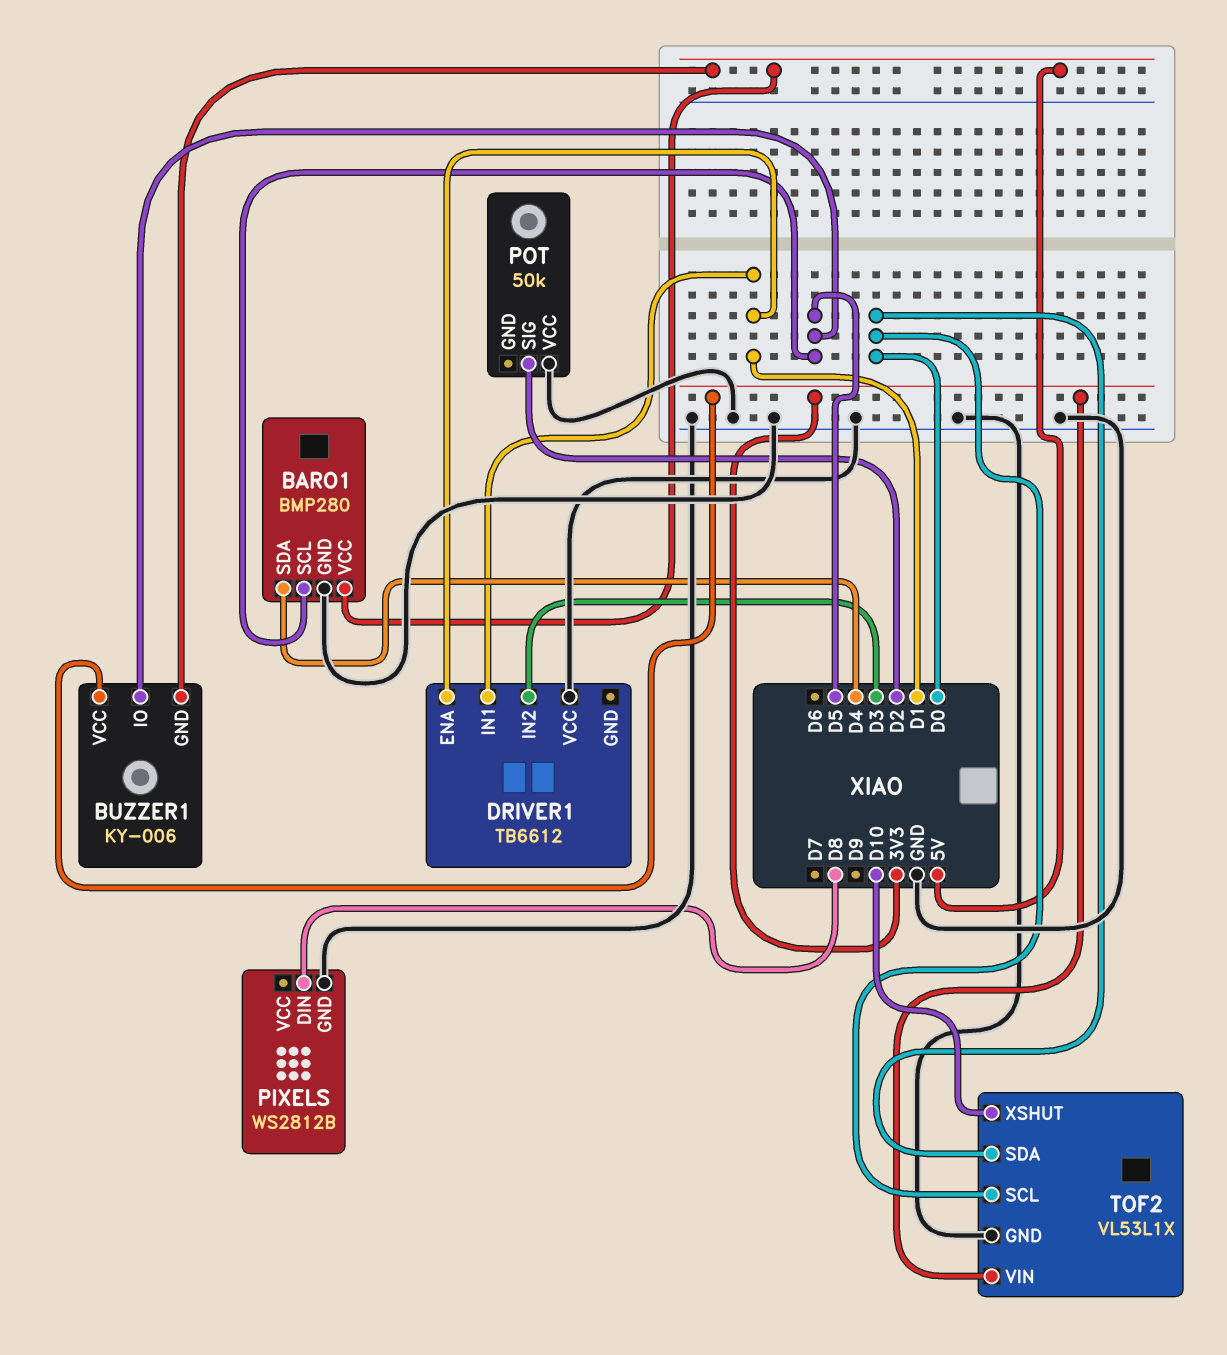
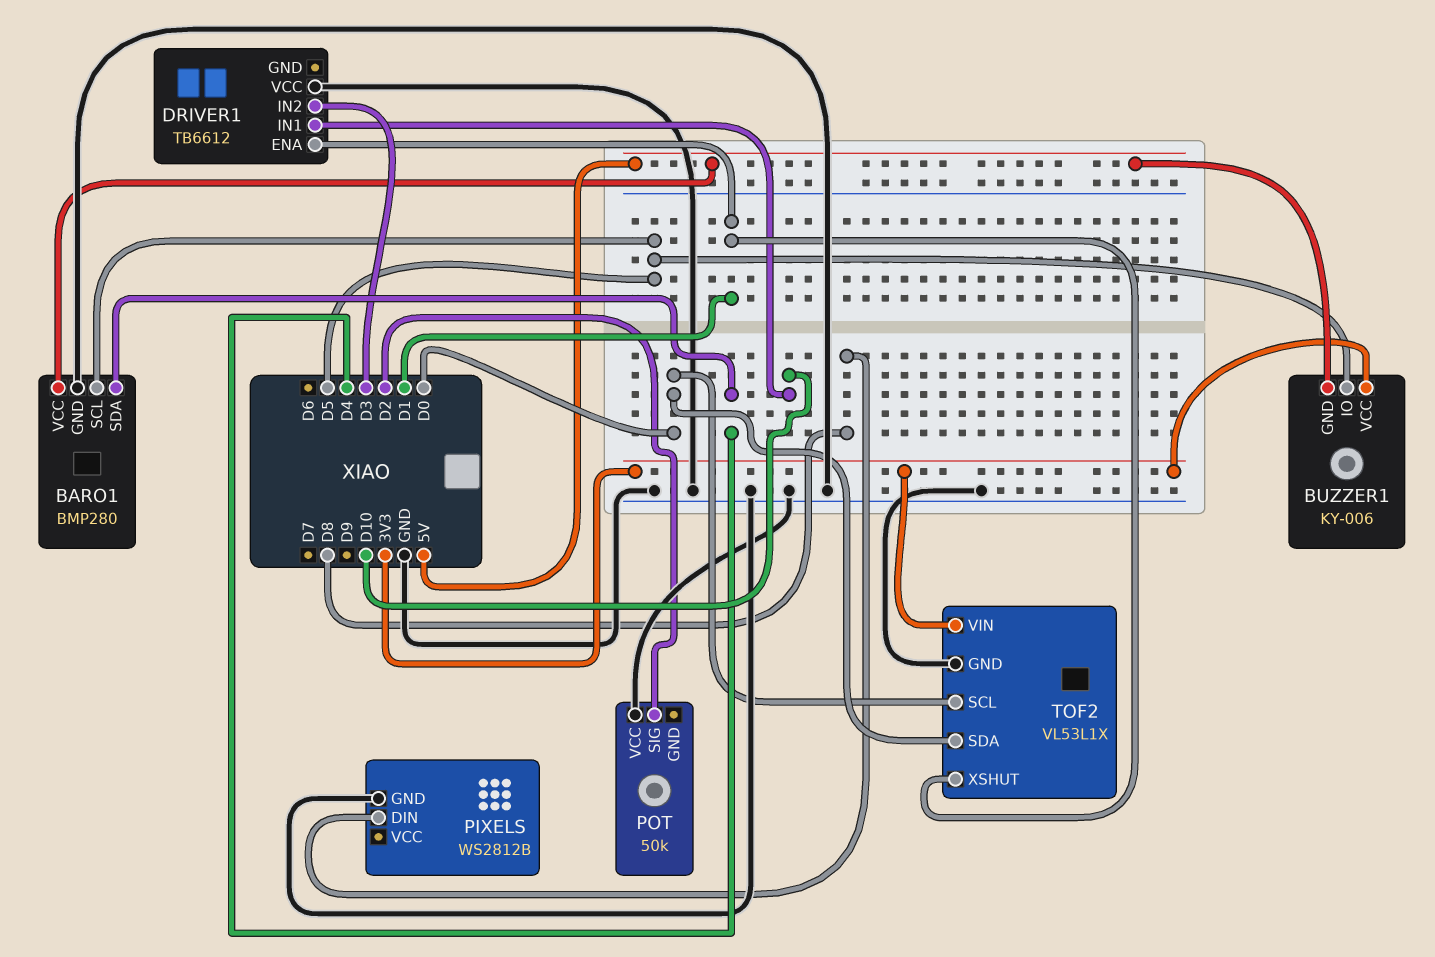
DRIVER1 pin IN1: D1 -> D10
TOF2 pin XSHUT: D10 -> D1

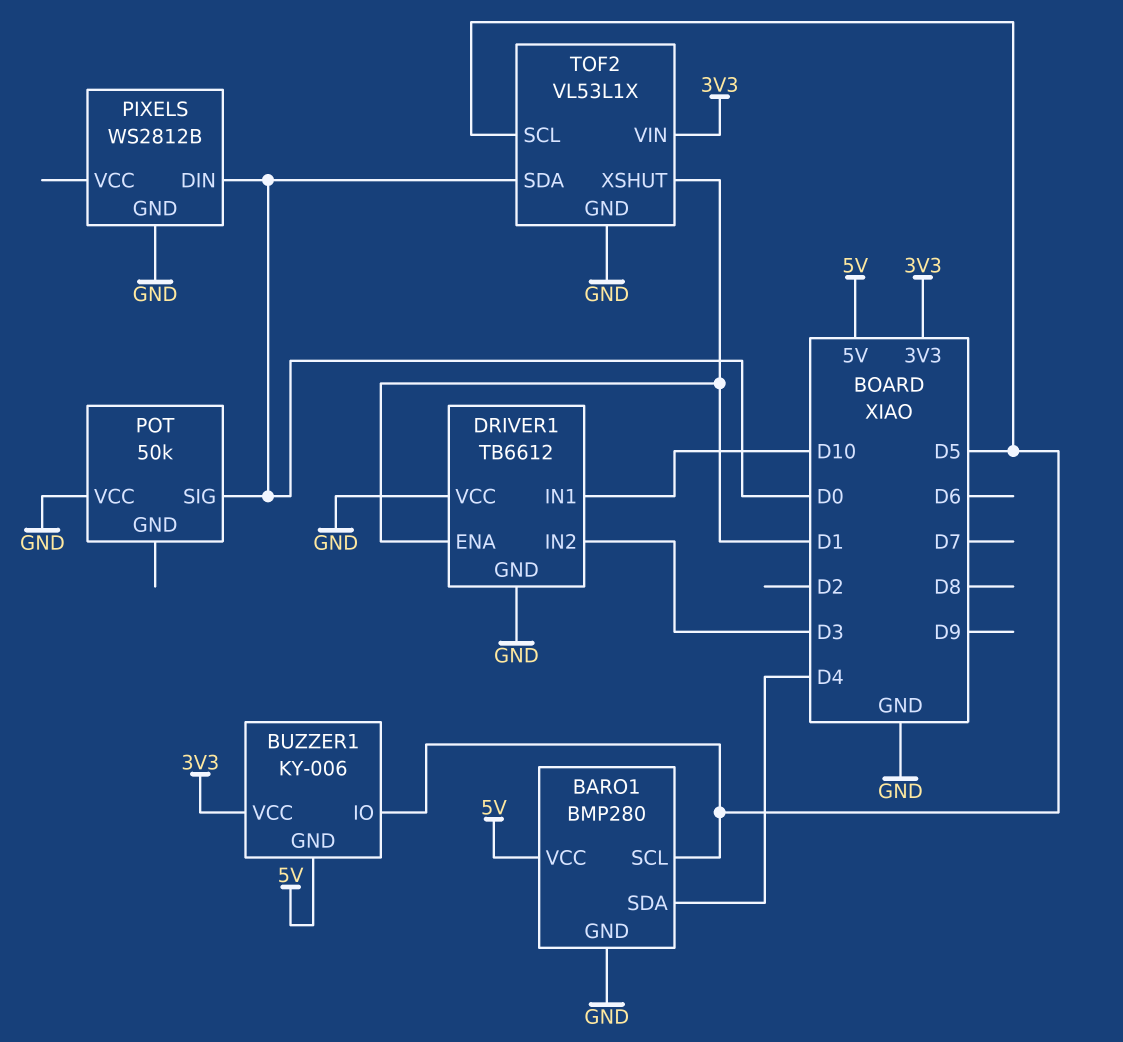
DRIVER1 pin GND: none -> GND
PIXELS pin DIN: D8 -> D0
POT pin SIG: D2 -> D0
TOF2 pin SCL: D0 -> D5

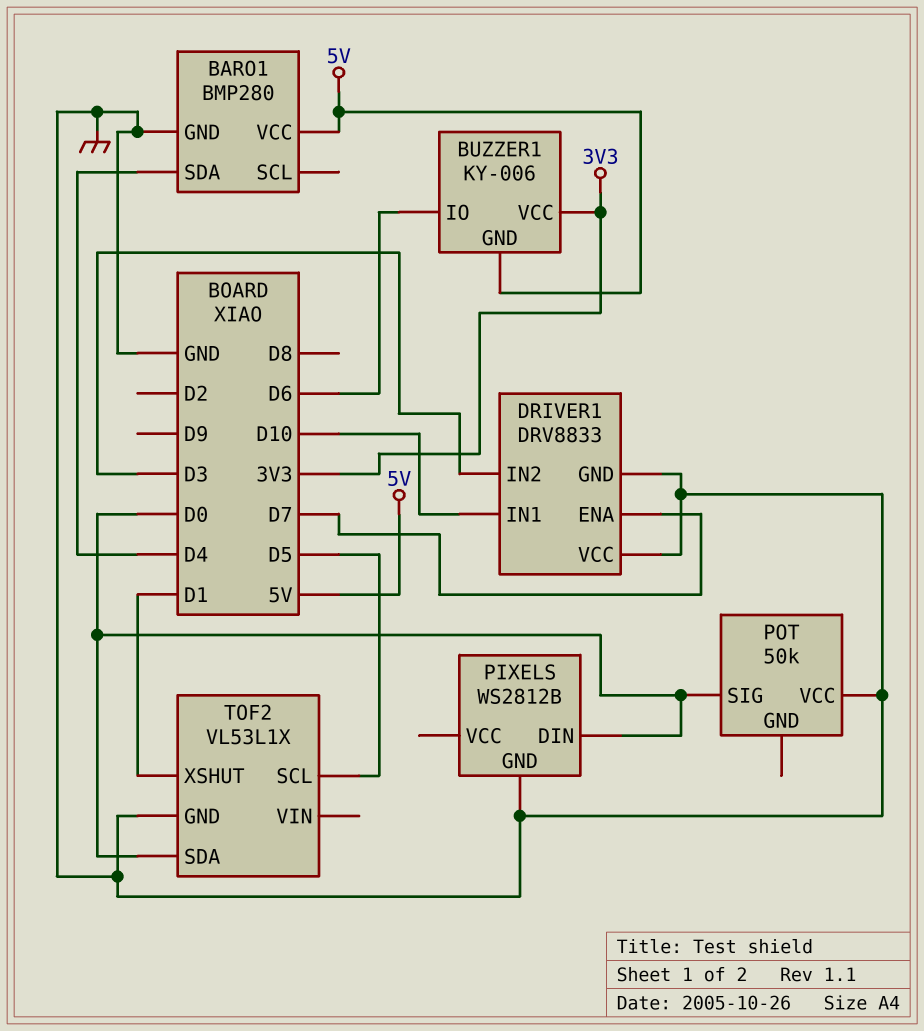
BARO1 pin SCL: D5 -> none
BUZZER1 pin IO: D5 -> D6
DRIVER1: TB6612 -> DRV8833
DRIVER1 pin ENA: D1 -> D7
TOF2 pin VIN: 3V3 -> none

